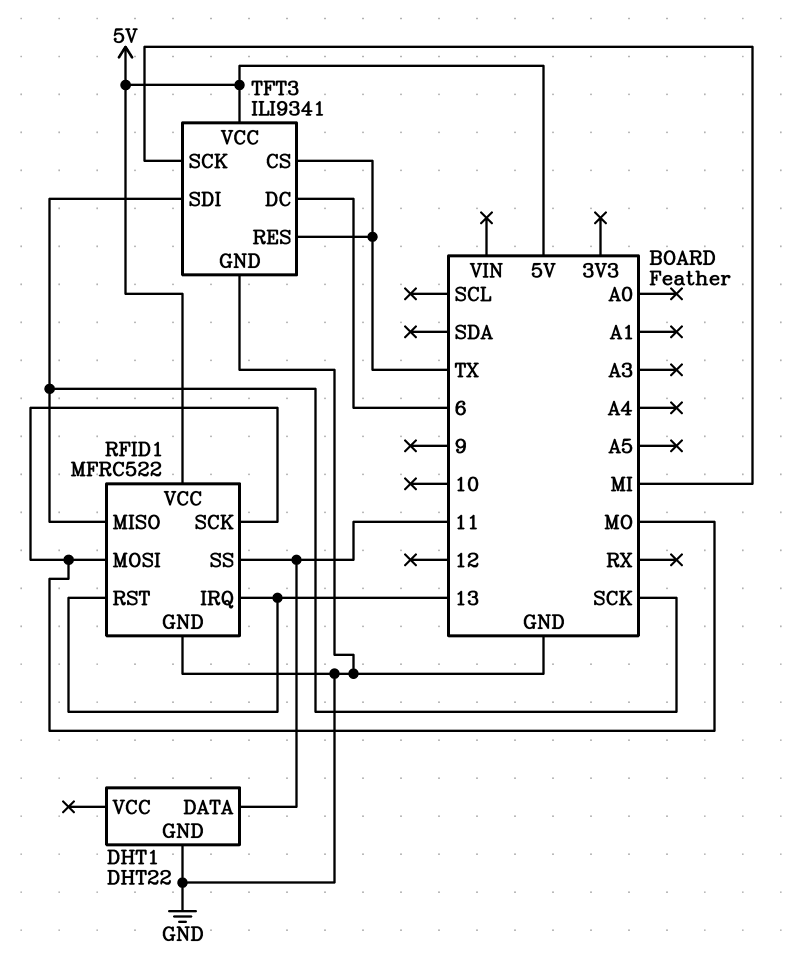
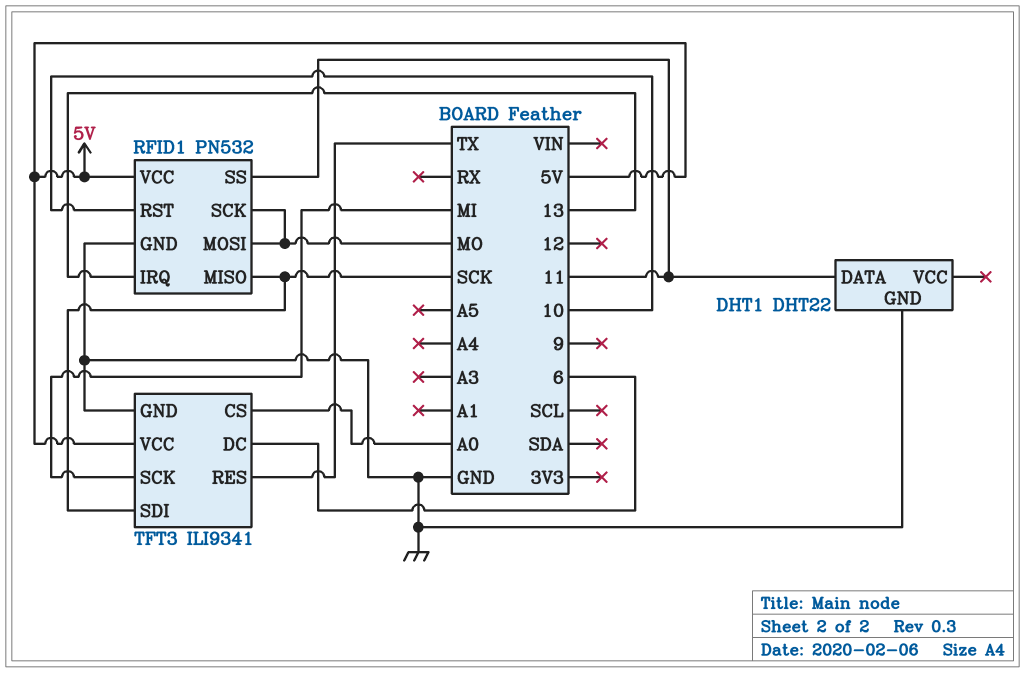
RFID1: MFRC522 -> PN532
RFID1 pin RST: 13 -> 10
TFT3 pin CS: TX -> A0

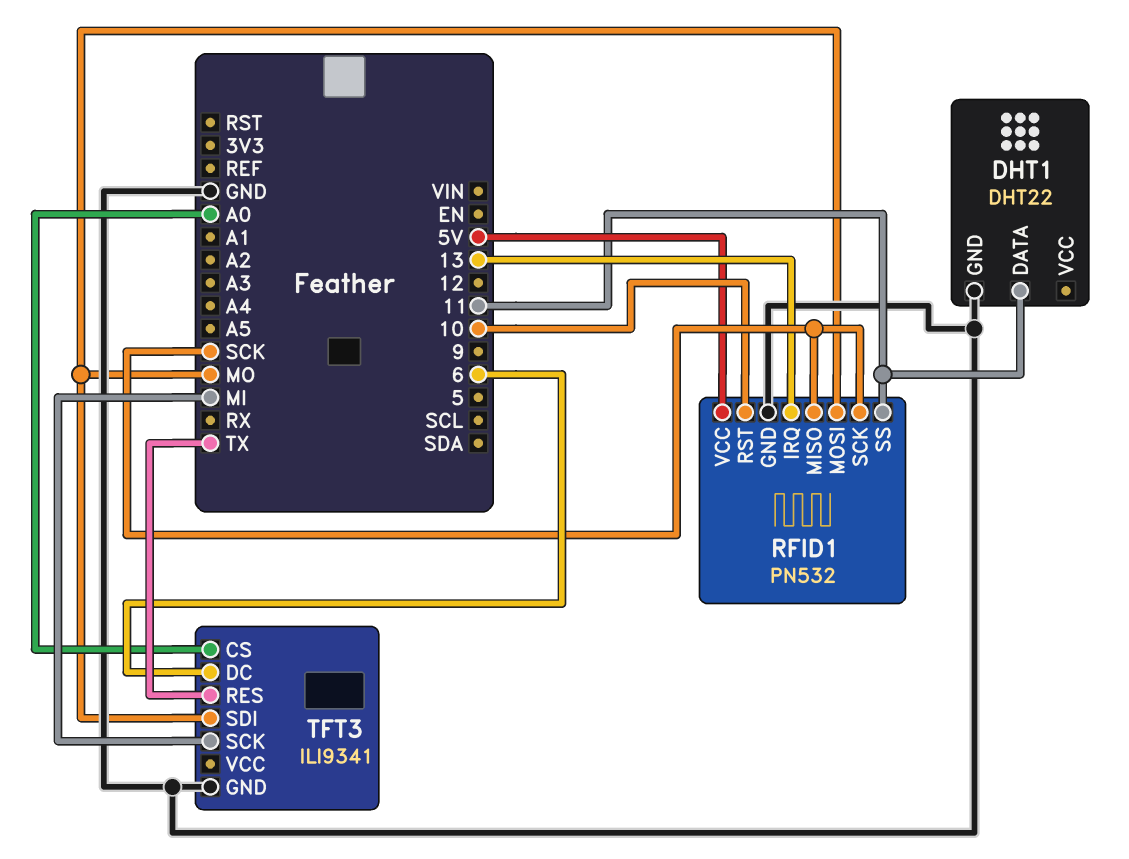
RFID1 pin SCK: MO -> SCK
TFT3 pin SDI: SCK -> MO
TFT3 pin VCC: 5V -> none

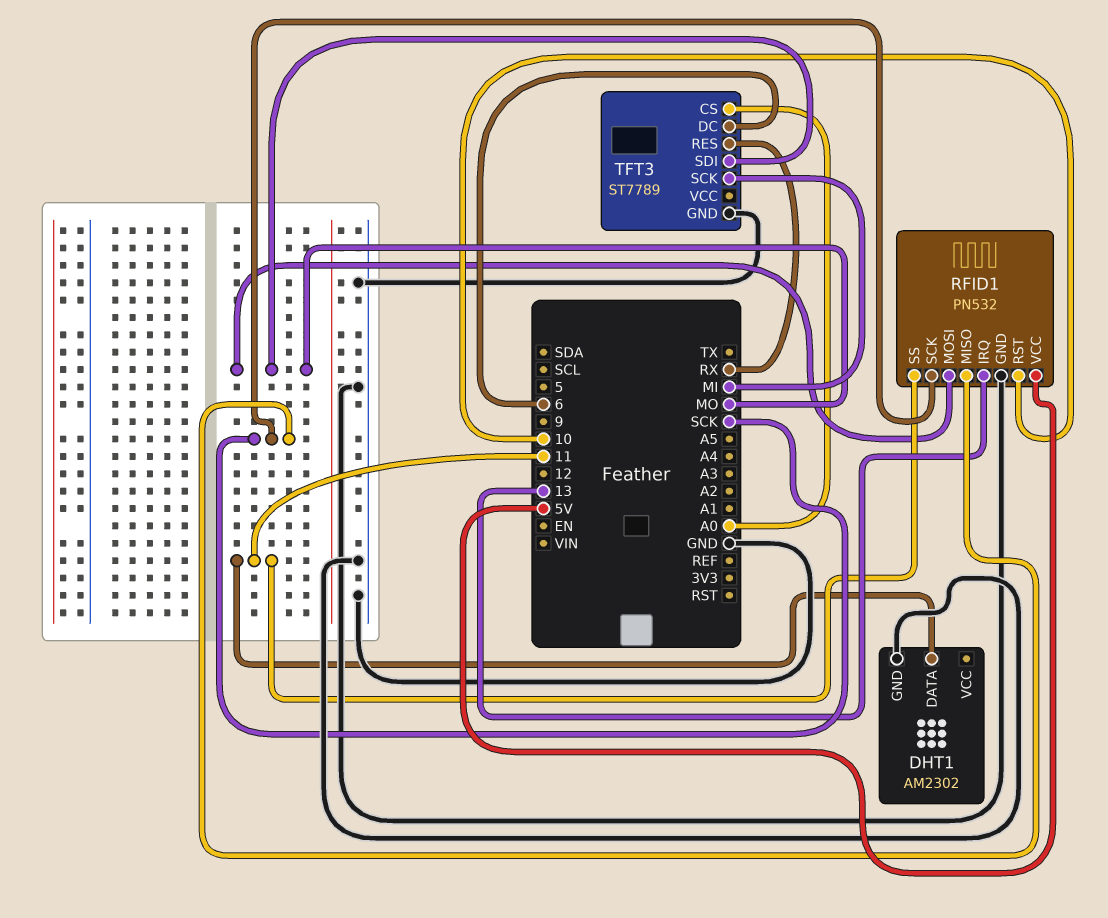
DHT1: DHT22 -> AM2302
TFT3: ILI9341 -> ST7789
TFT3 pin RES: TX -> RX

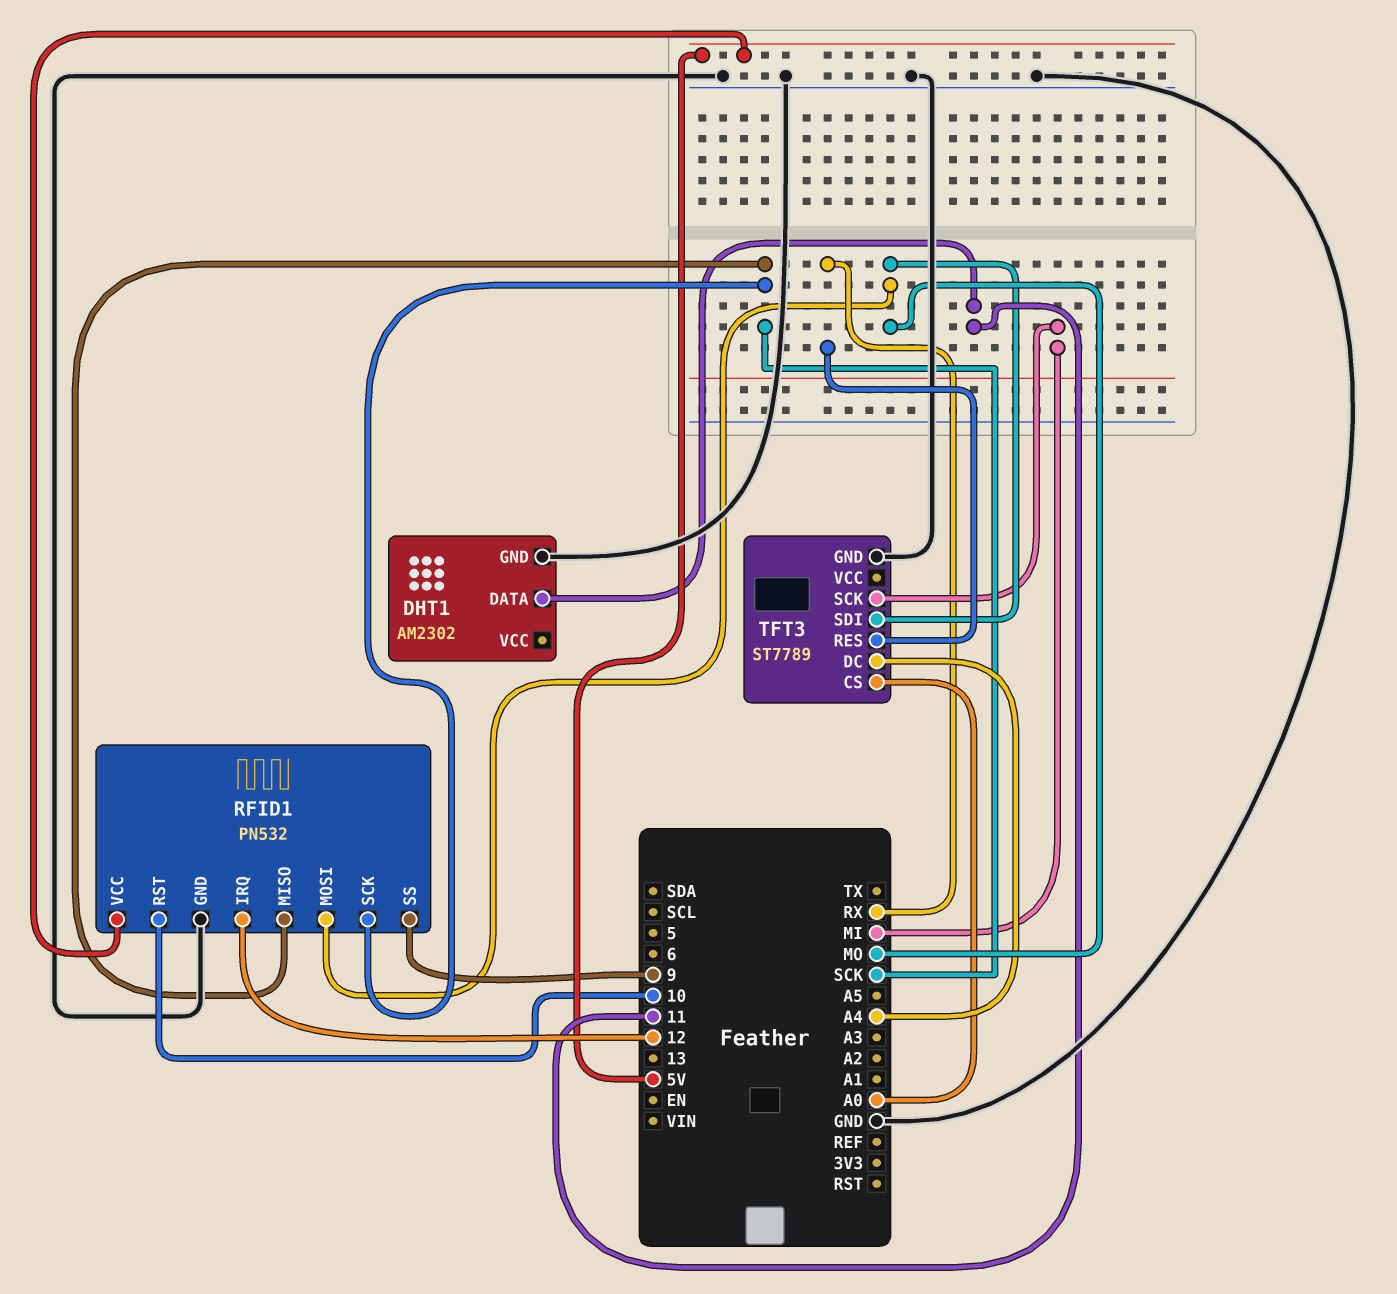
RFID1 pin IRQ: 13 -> 12
RFID1 pin SS: 11 -> 9
TFT3 pin DC: 6 -> A4

